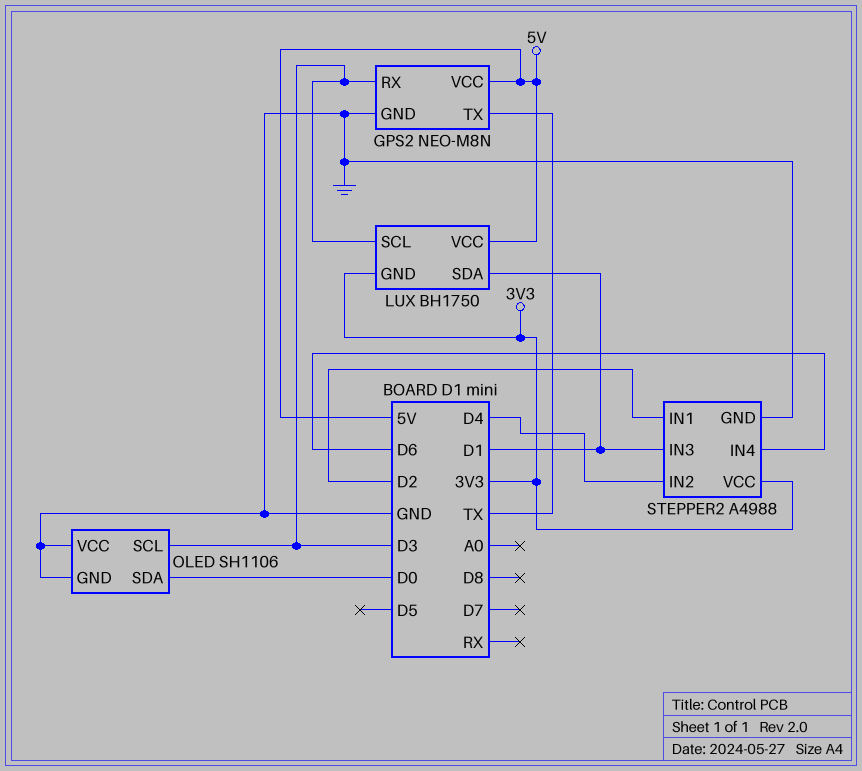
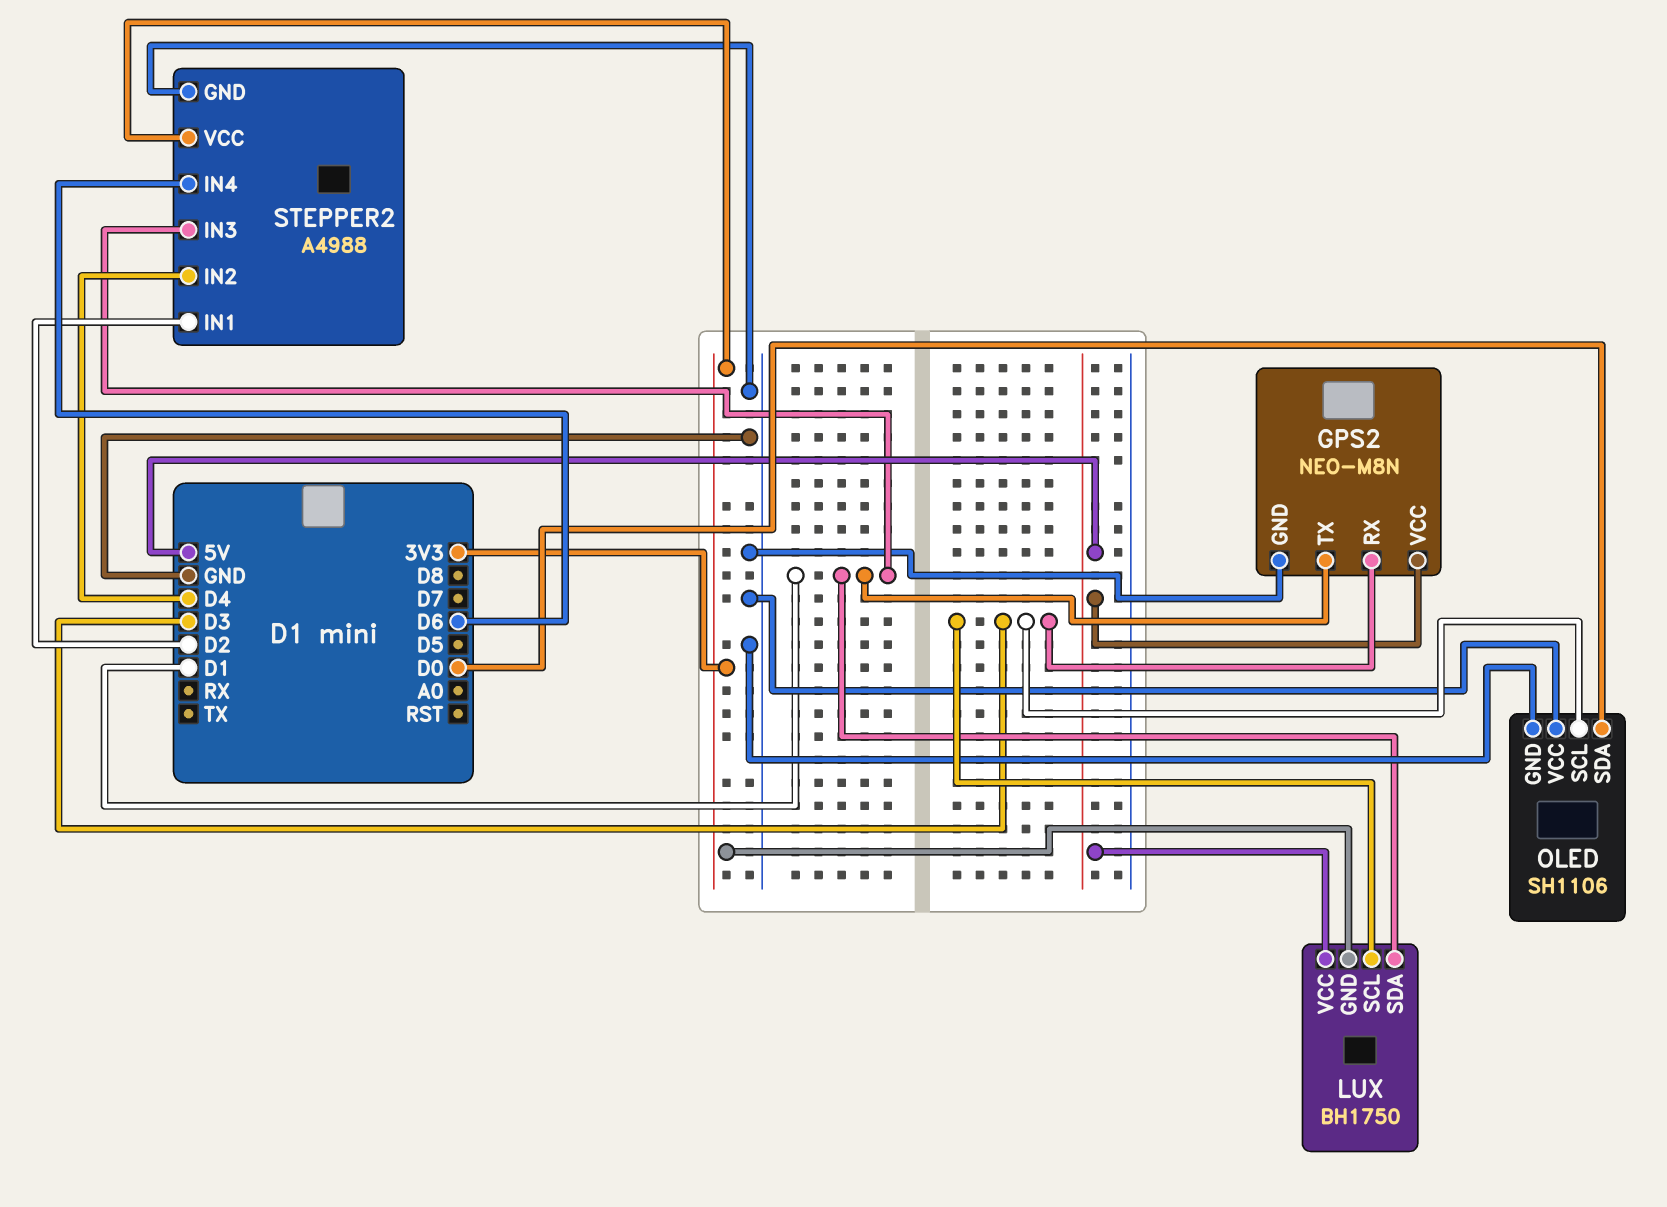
GPS2 pin TX: TX -> D1

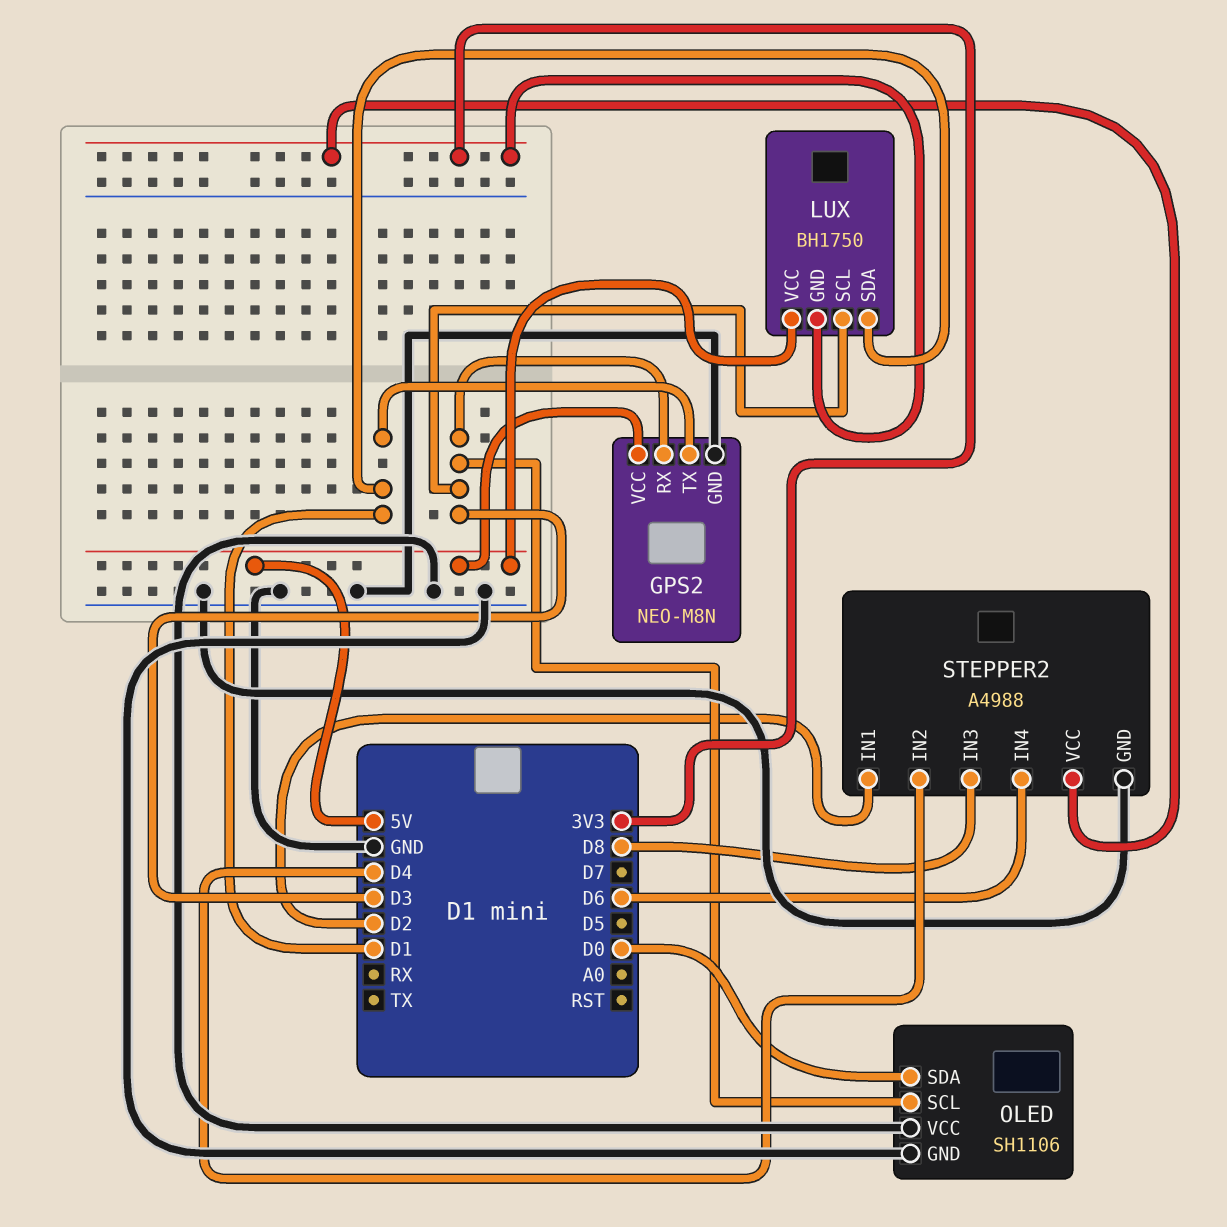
STEPPER2 pin IN3: D1 -> D8

